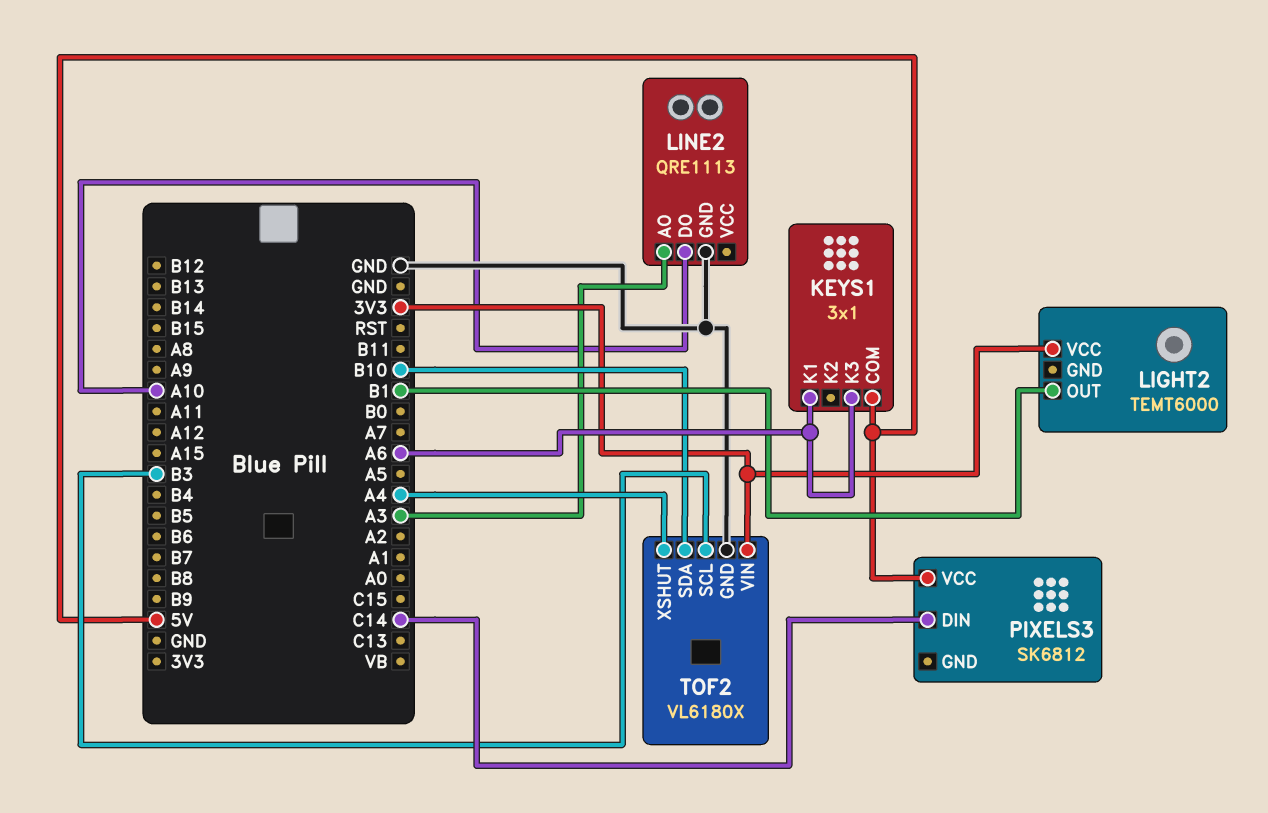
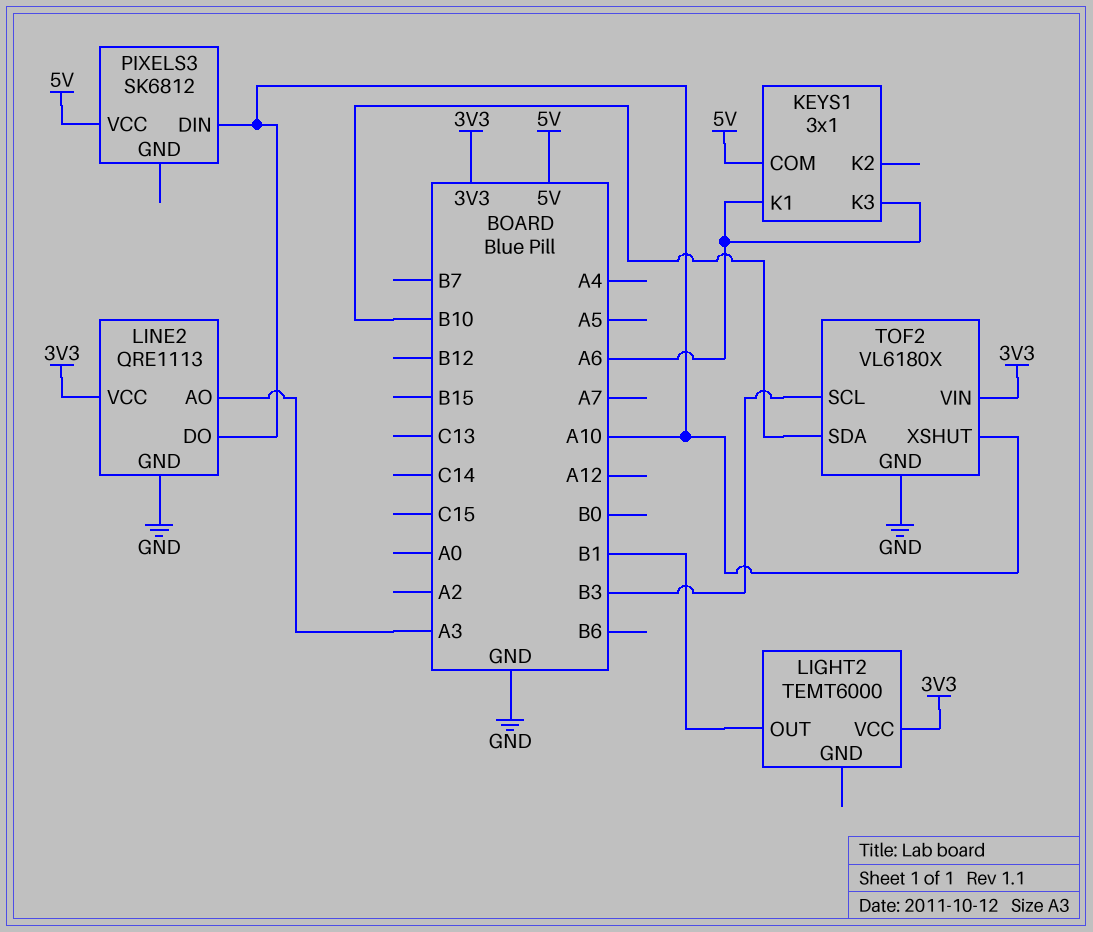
LINE2 pin VCC: none -> 3V3
PIXELS3 pin DIN: C14 -> A10
TOF2 pin XSHUT: A4 -> A10

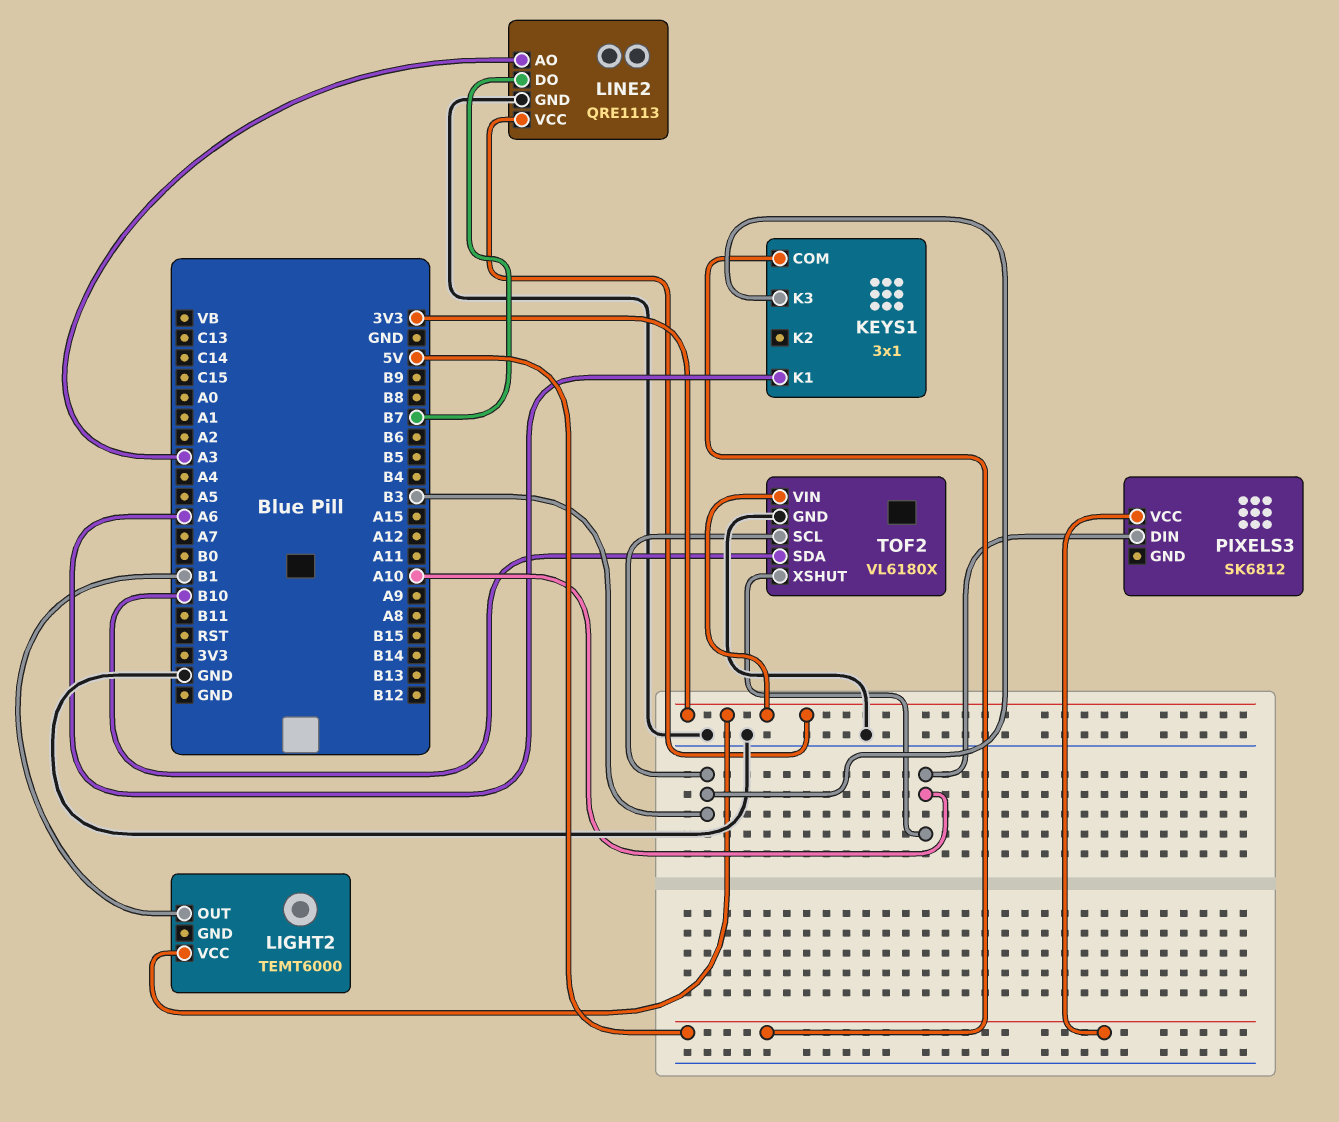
KEYS1 pin K3: A6 -> B3
LINE2 pin DO: A10 -> B7

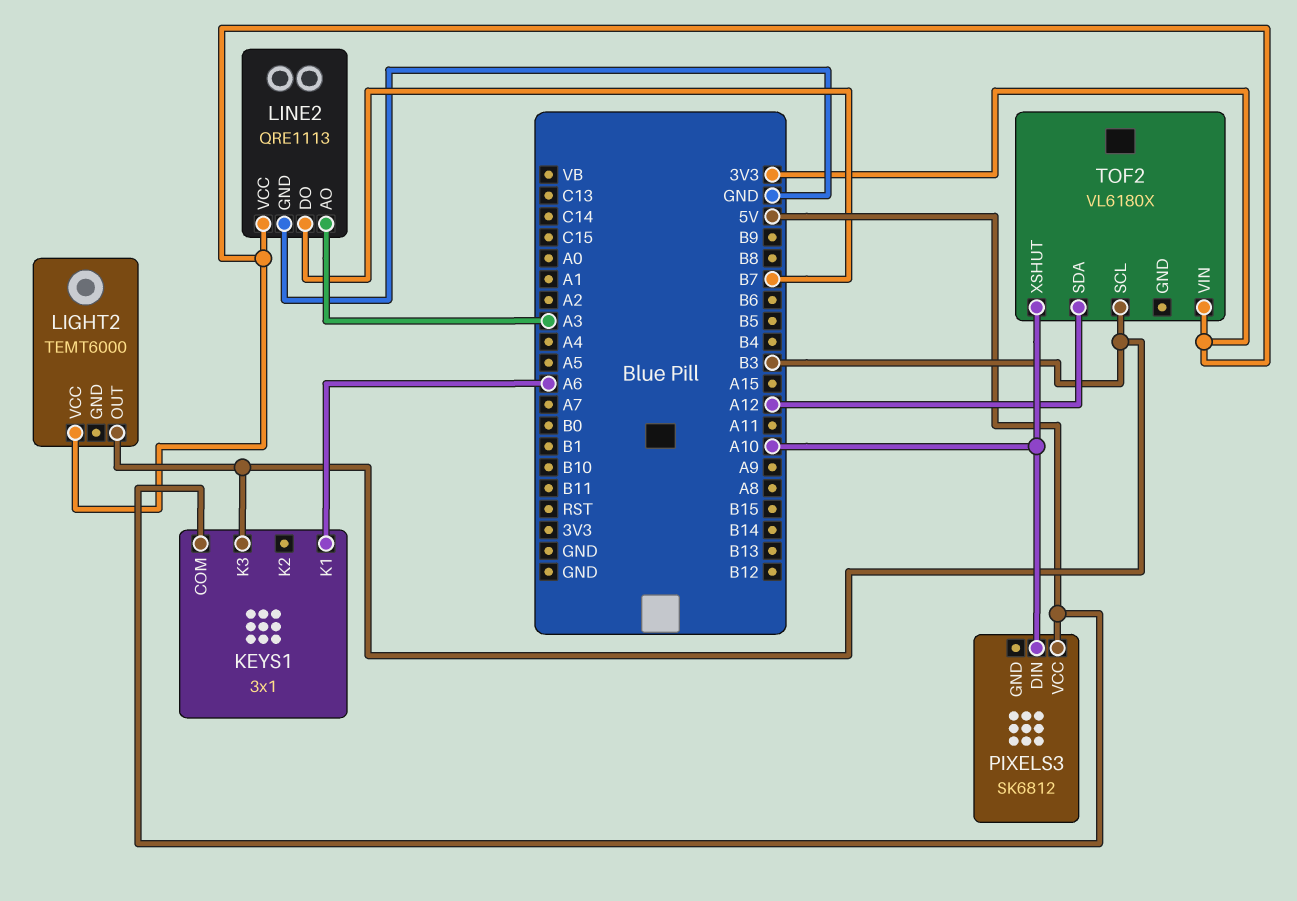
LIGHT2 pin OUT: B1 -> B3
TOF2 pin GND: GND -> none
TOF2 pin SDA: B10 -> A12

